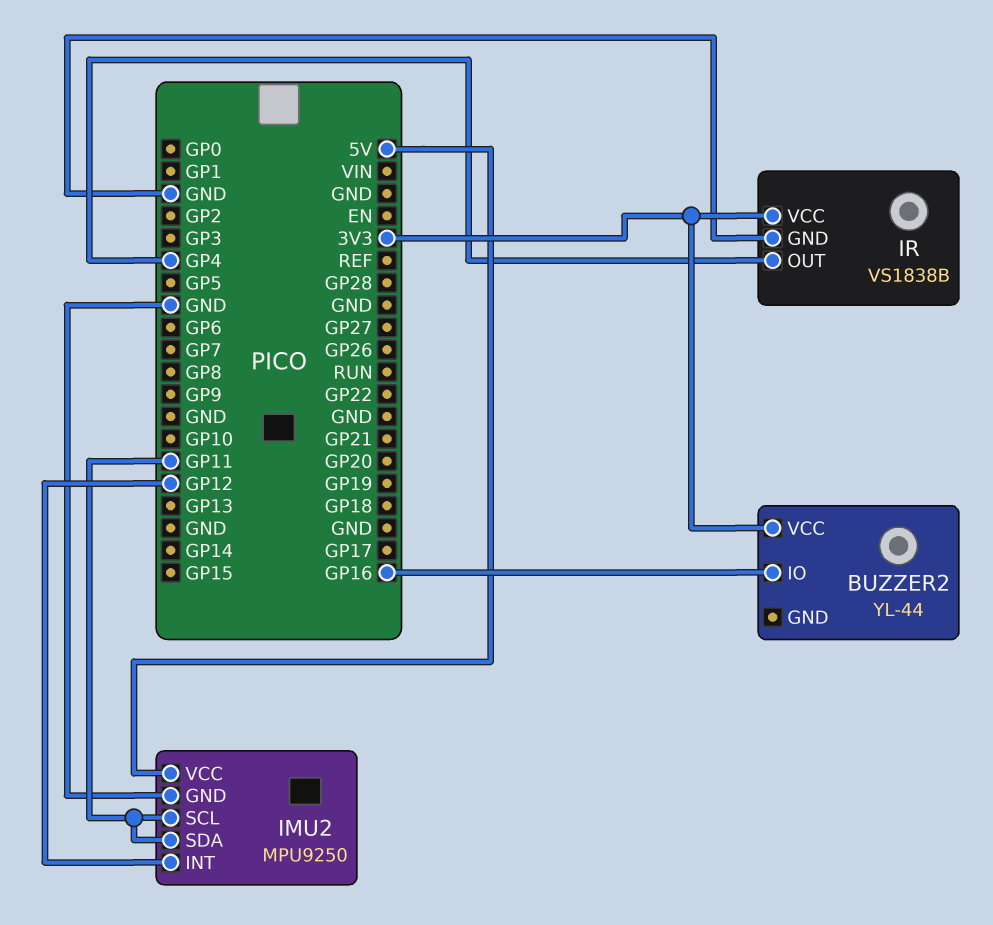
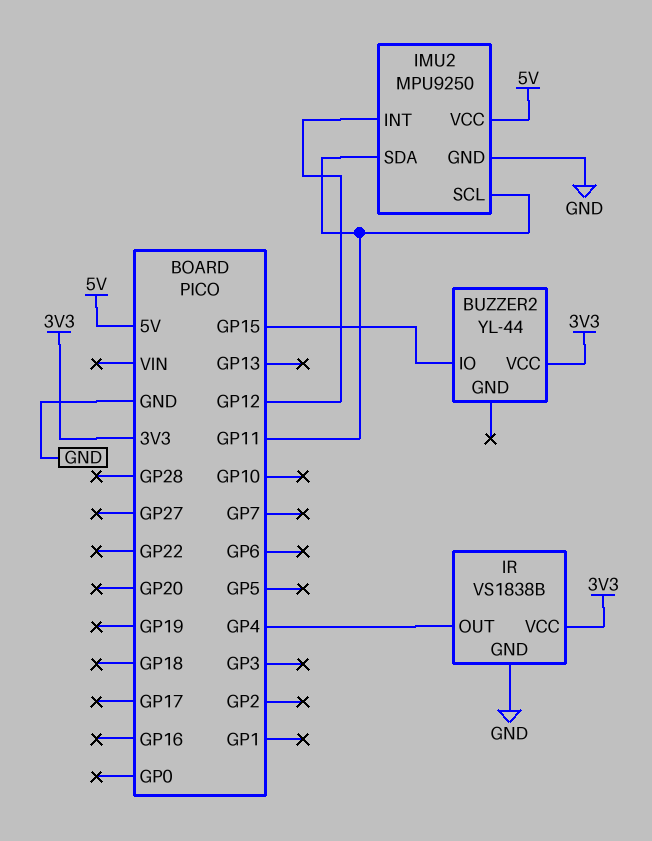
BUZZER2 pin IO: GP16 -> GP15

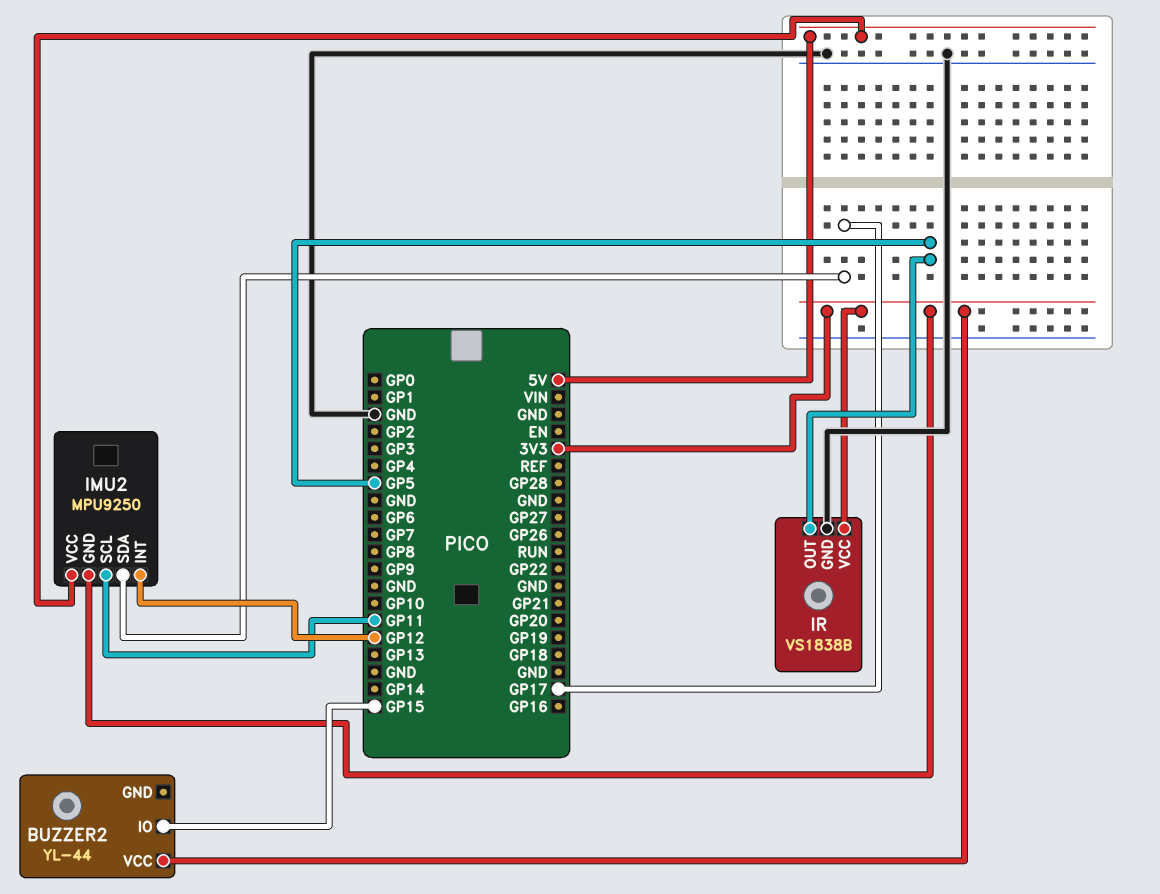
IMU2 pin GND: GND -> 3V3
IMU2 pin SDA: GP11 -> GP17
IR pin OUT: GP4 -> GP5

